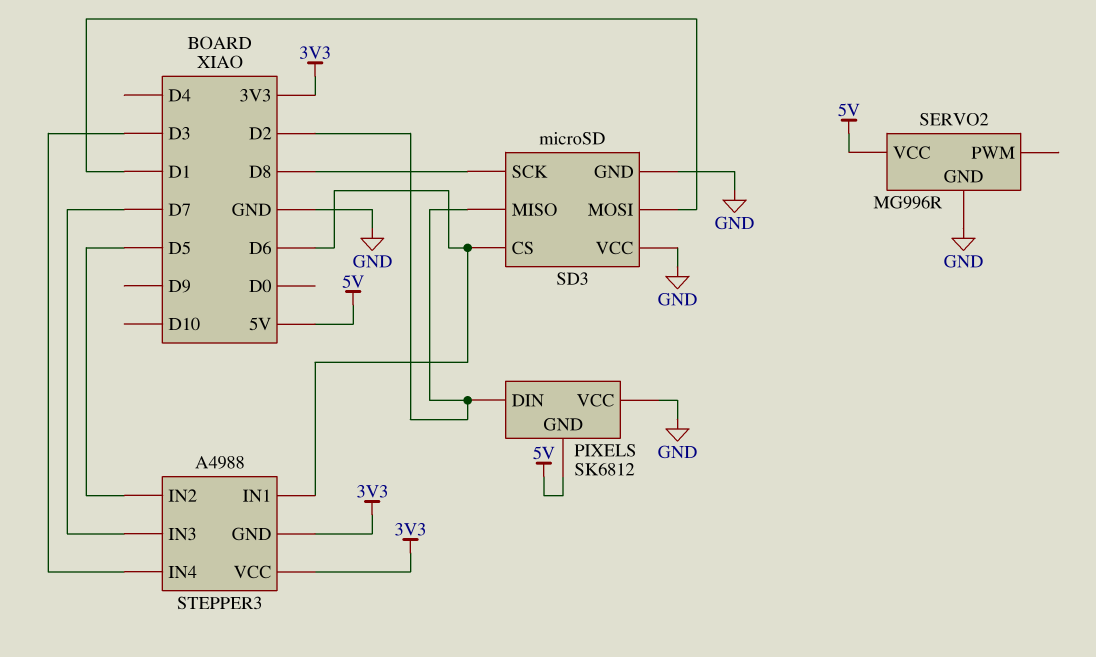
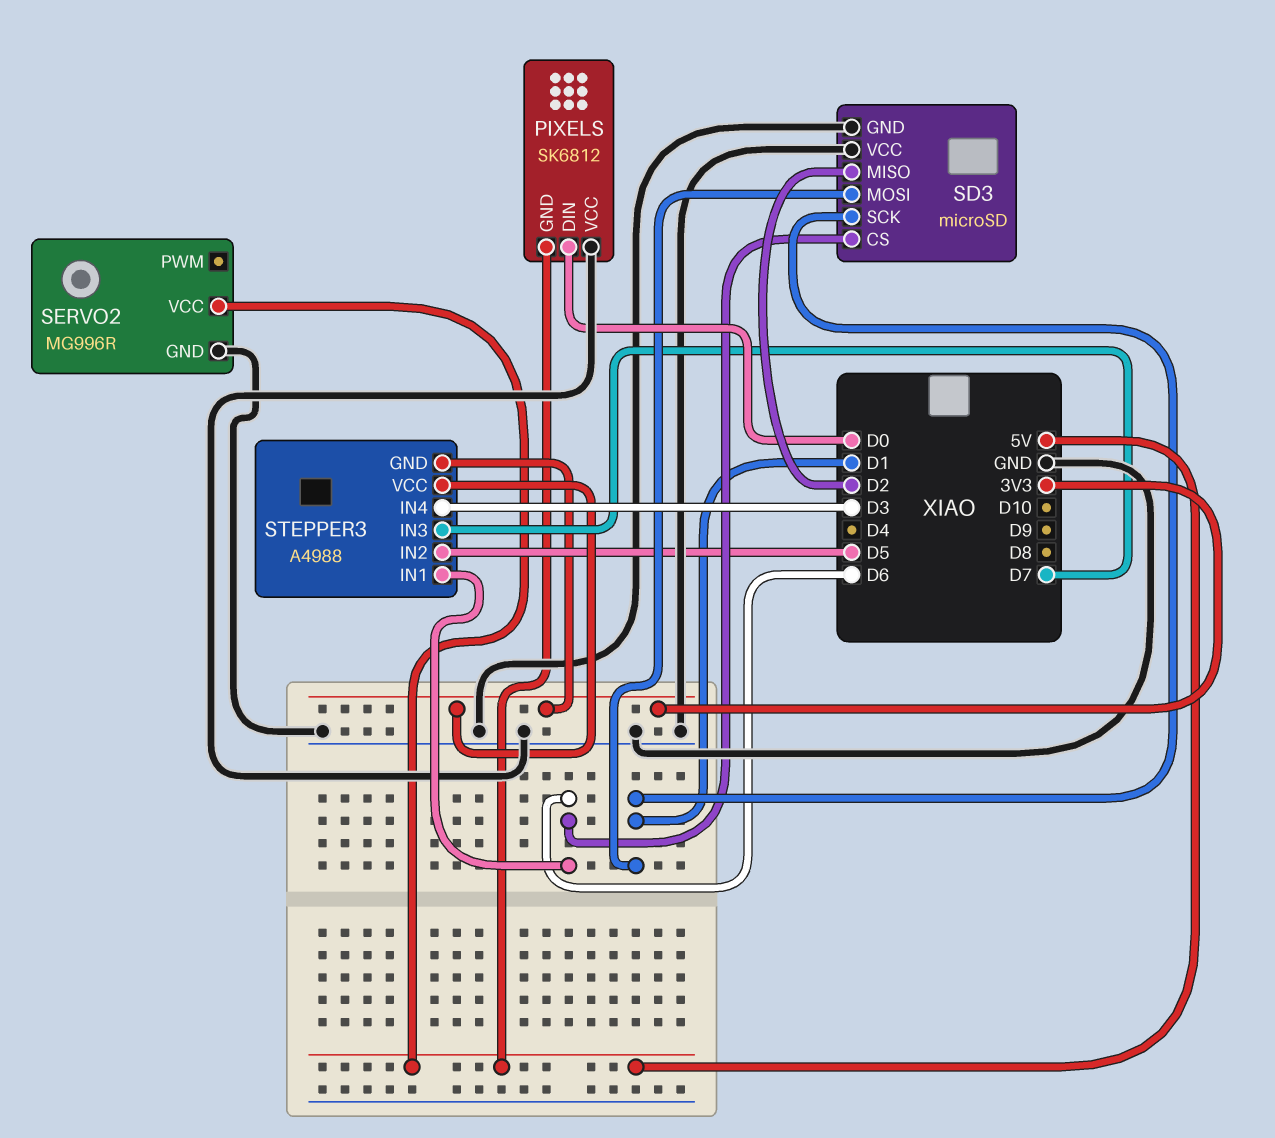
PIXELS pin DIN: D2 -> D0
SD3 pin SCK: D8 -> D1

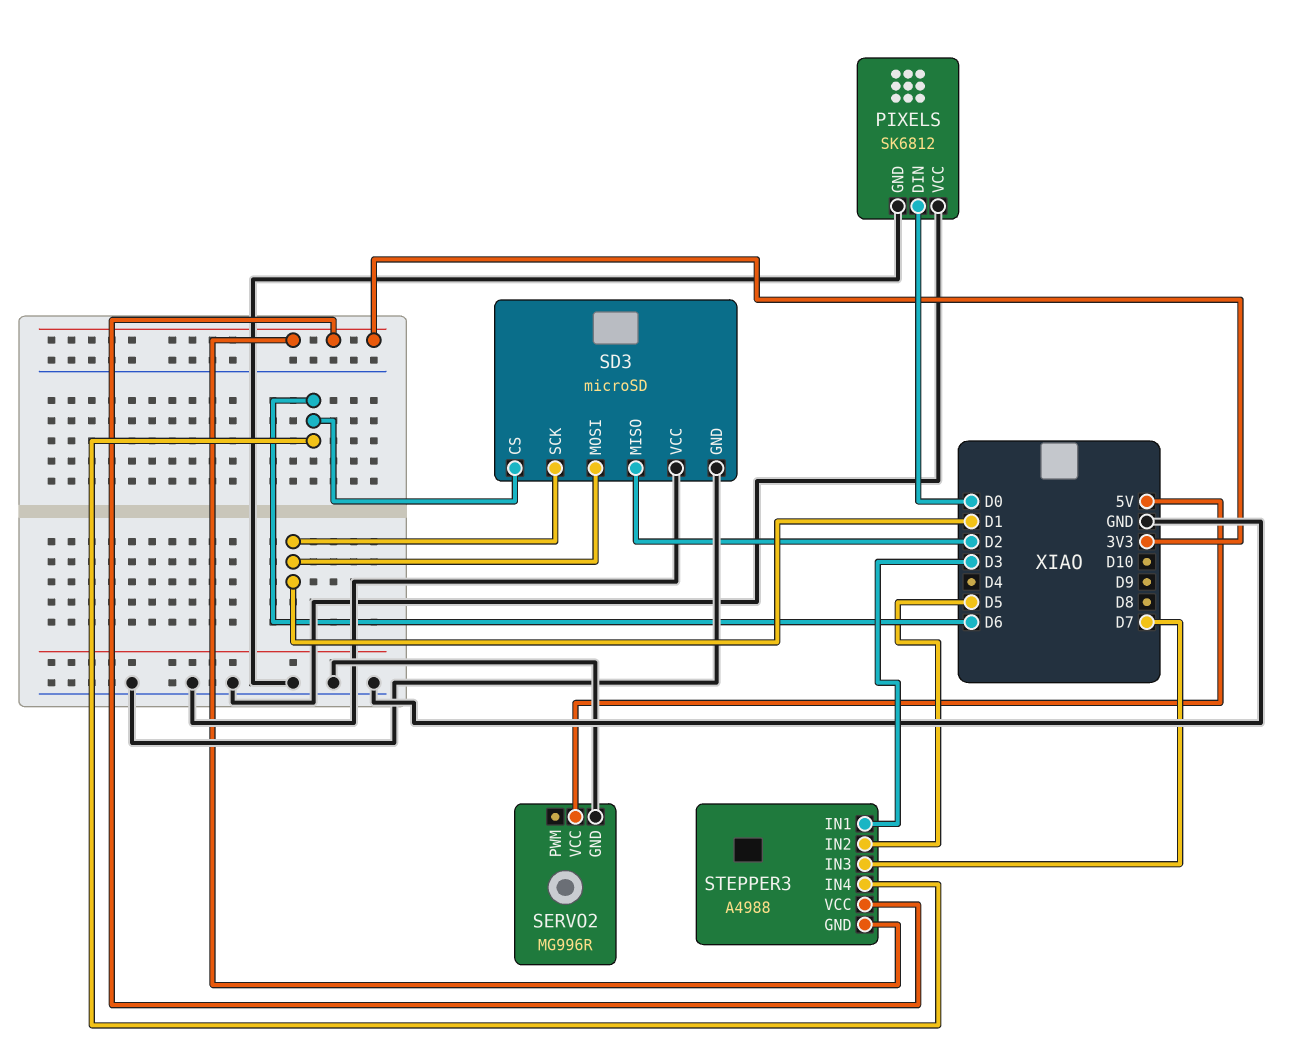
PIXELS pin GND: 5V -> GND
STEPPER3 pin IN1: D6 -> D3
STEPPER3 pin IN4: D3 -> D6

